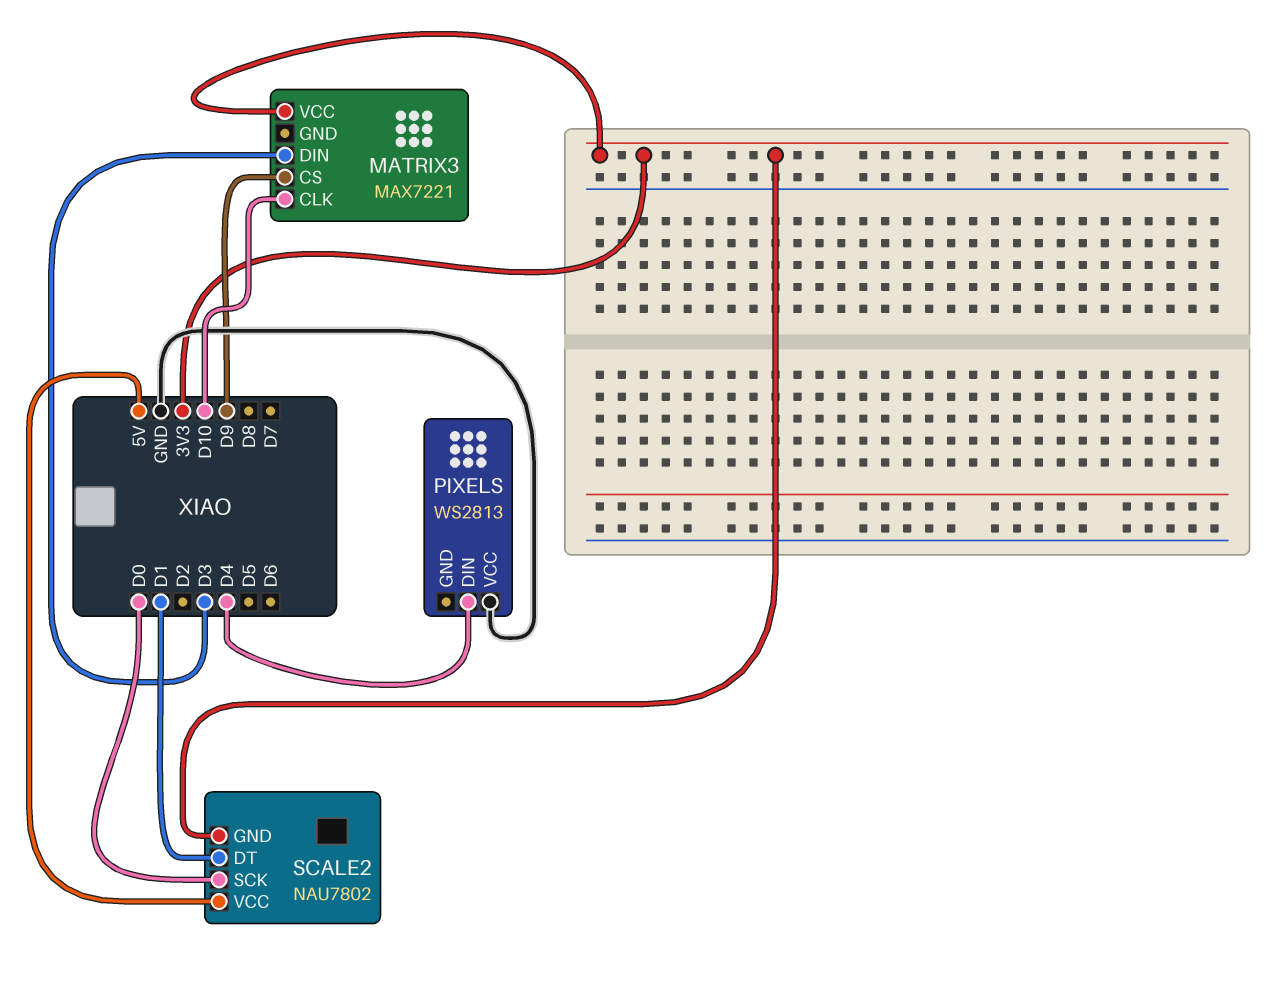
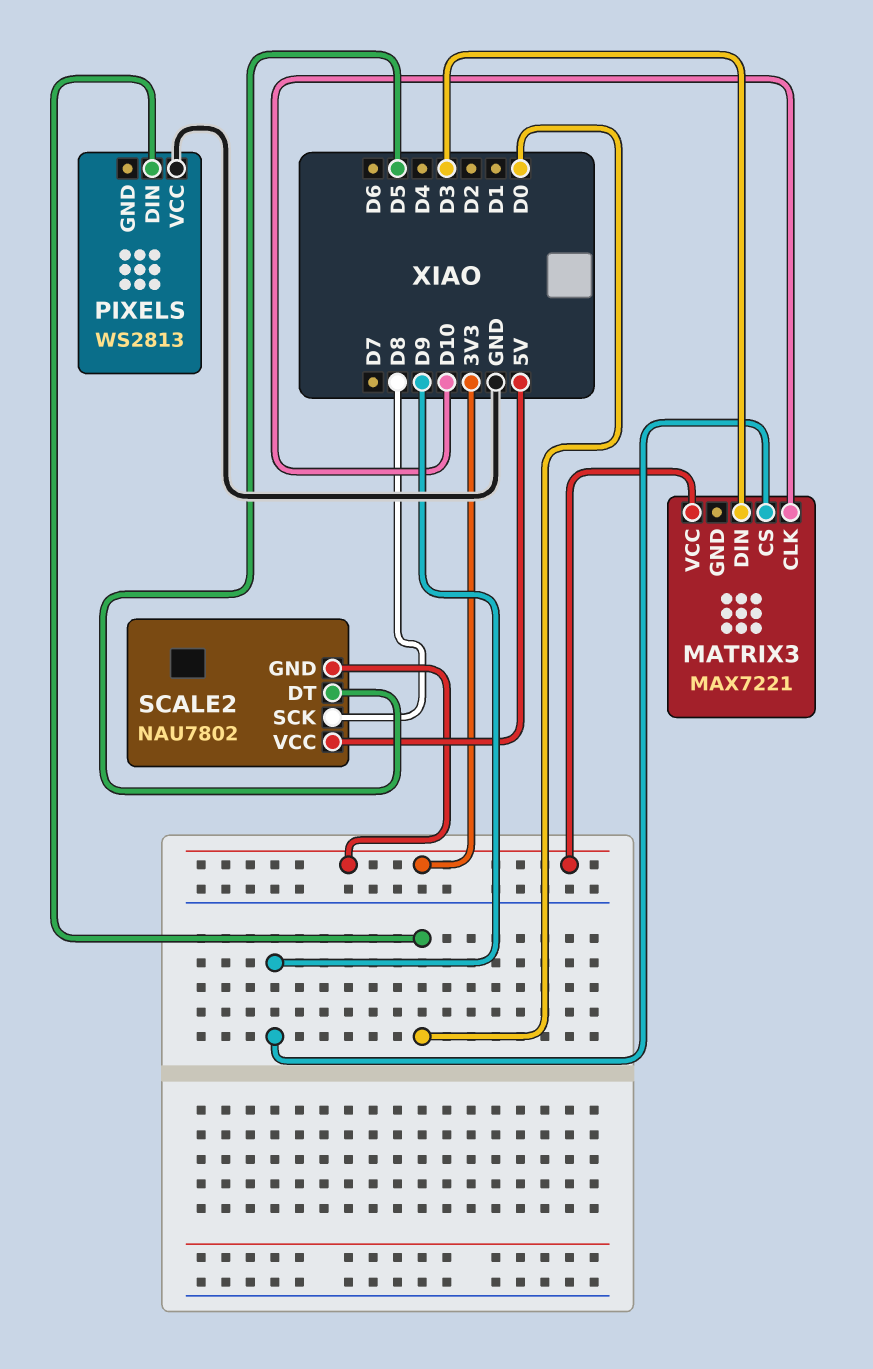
PIXELS pin DIN: D4 -> D0
SCALE2 pin DT: D1 -> D5
SCALE2 pin SCK: D0 -> D8

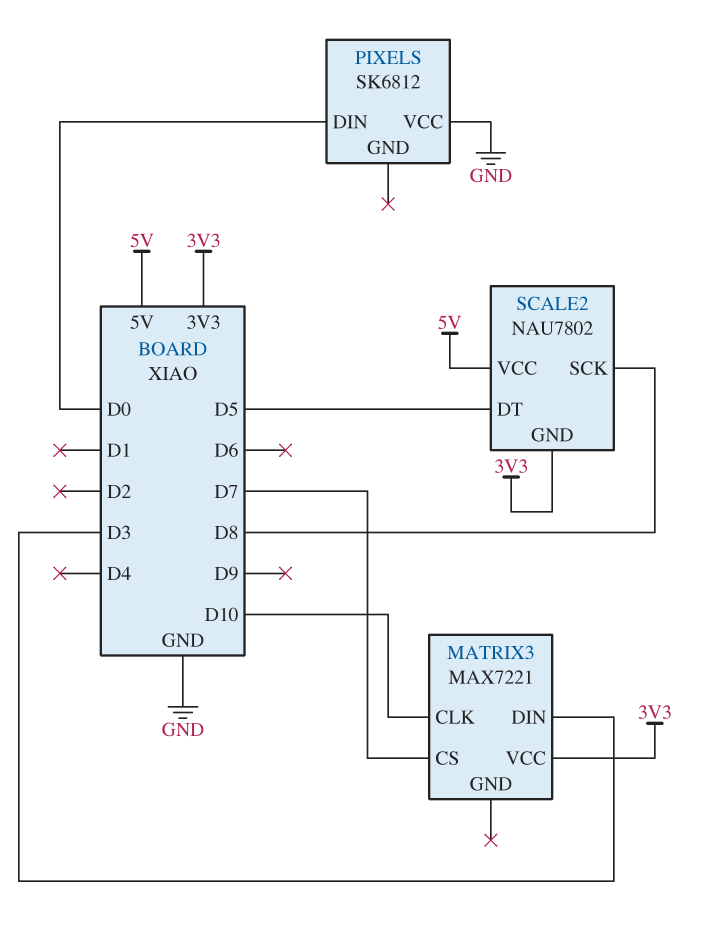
MATRIX3 pin CS: D9 -> D7
PIXELS: WS2813 -> SK6812

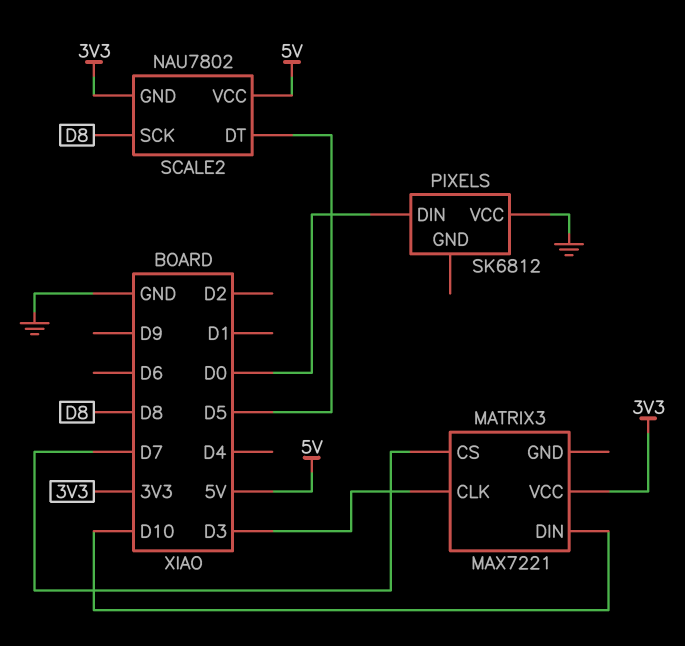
MATRIX3 pin CLK: D10 -> D3
MATRIX3 pin DIN: D3 -> D10

